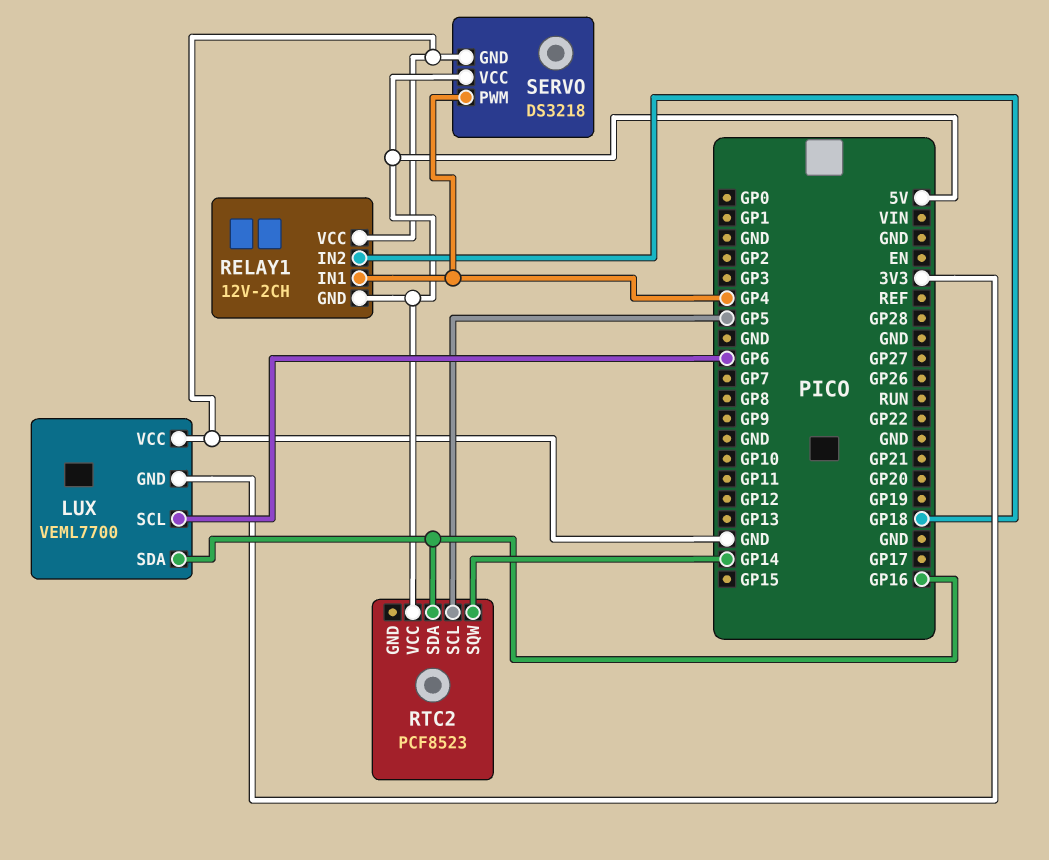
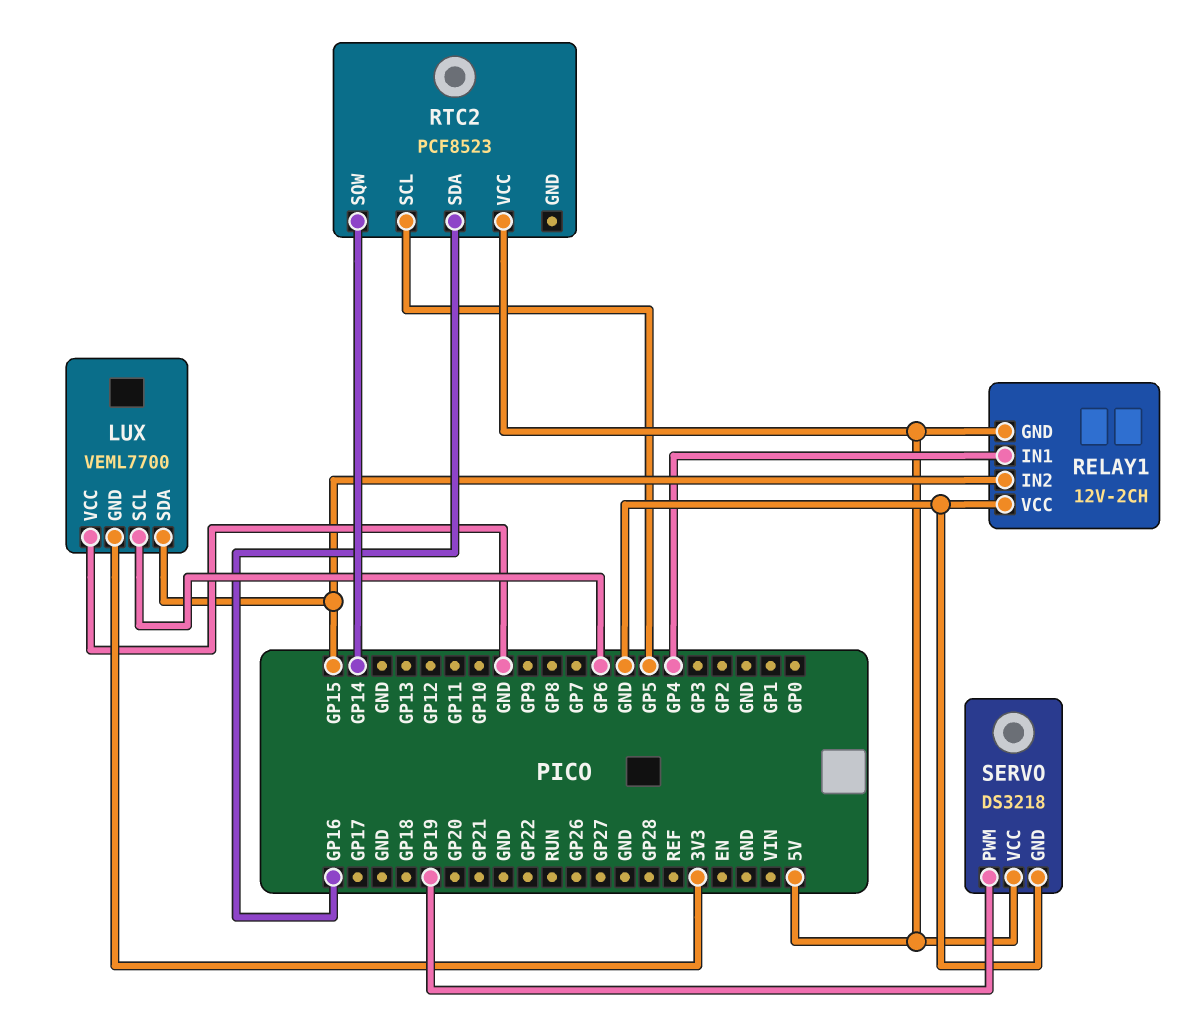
LUX pin SDA: GP16 -> GP15
RELAY1 pin IN2: GP18 -> GP15
SERVO pin PWM: GP4 -> GP19

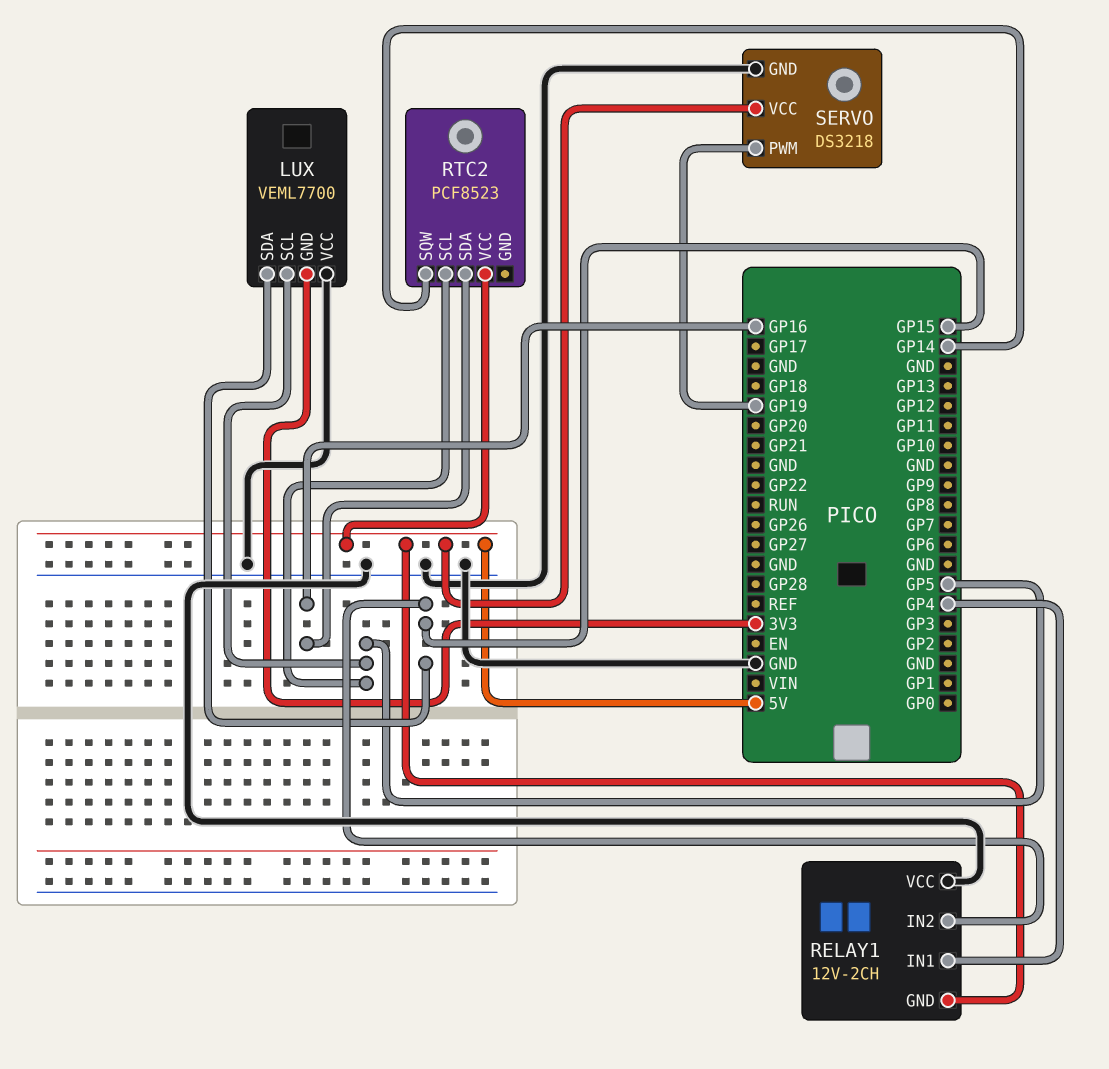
LUX pin SCL: GP6 -> GP5

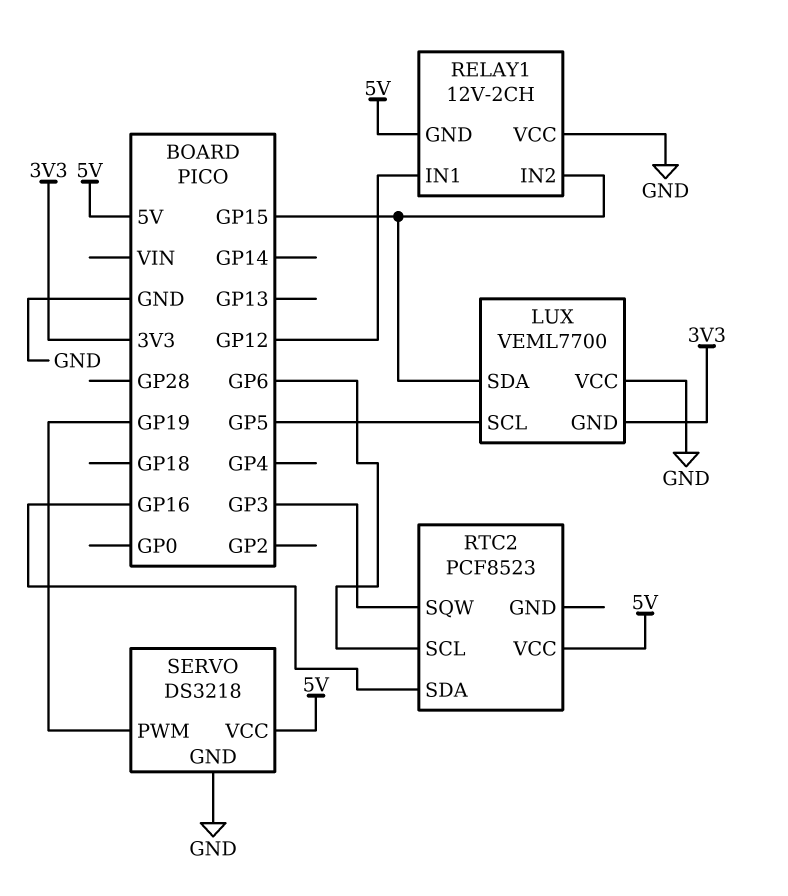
RELAY1 pin IN1: GP4 -> GP12
RTC2 pin SCL: GP5 -> GP6
RTC2 pin SQW: GP14 -> GP3

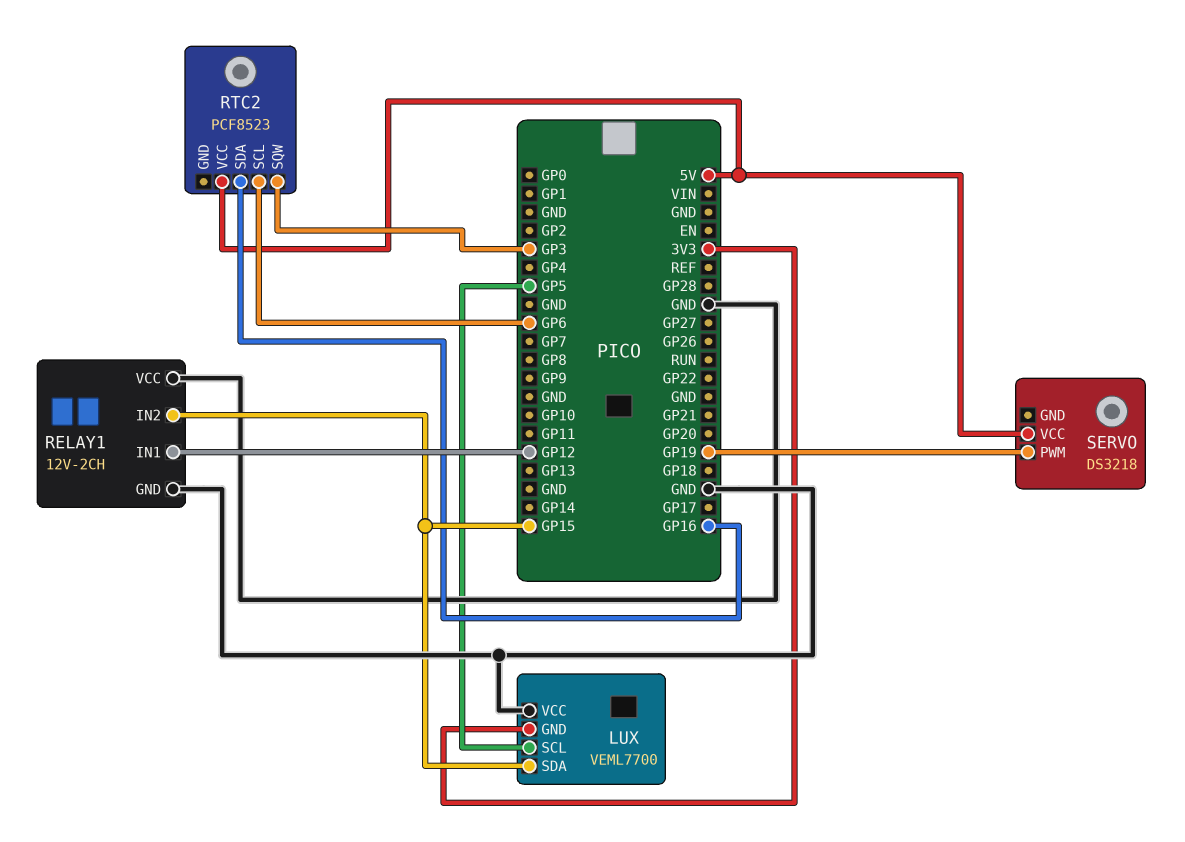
RELAY1 pin GND: 5V -> GND
SERVO pin GND: GND -> none

